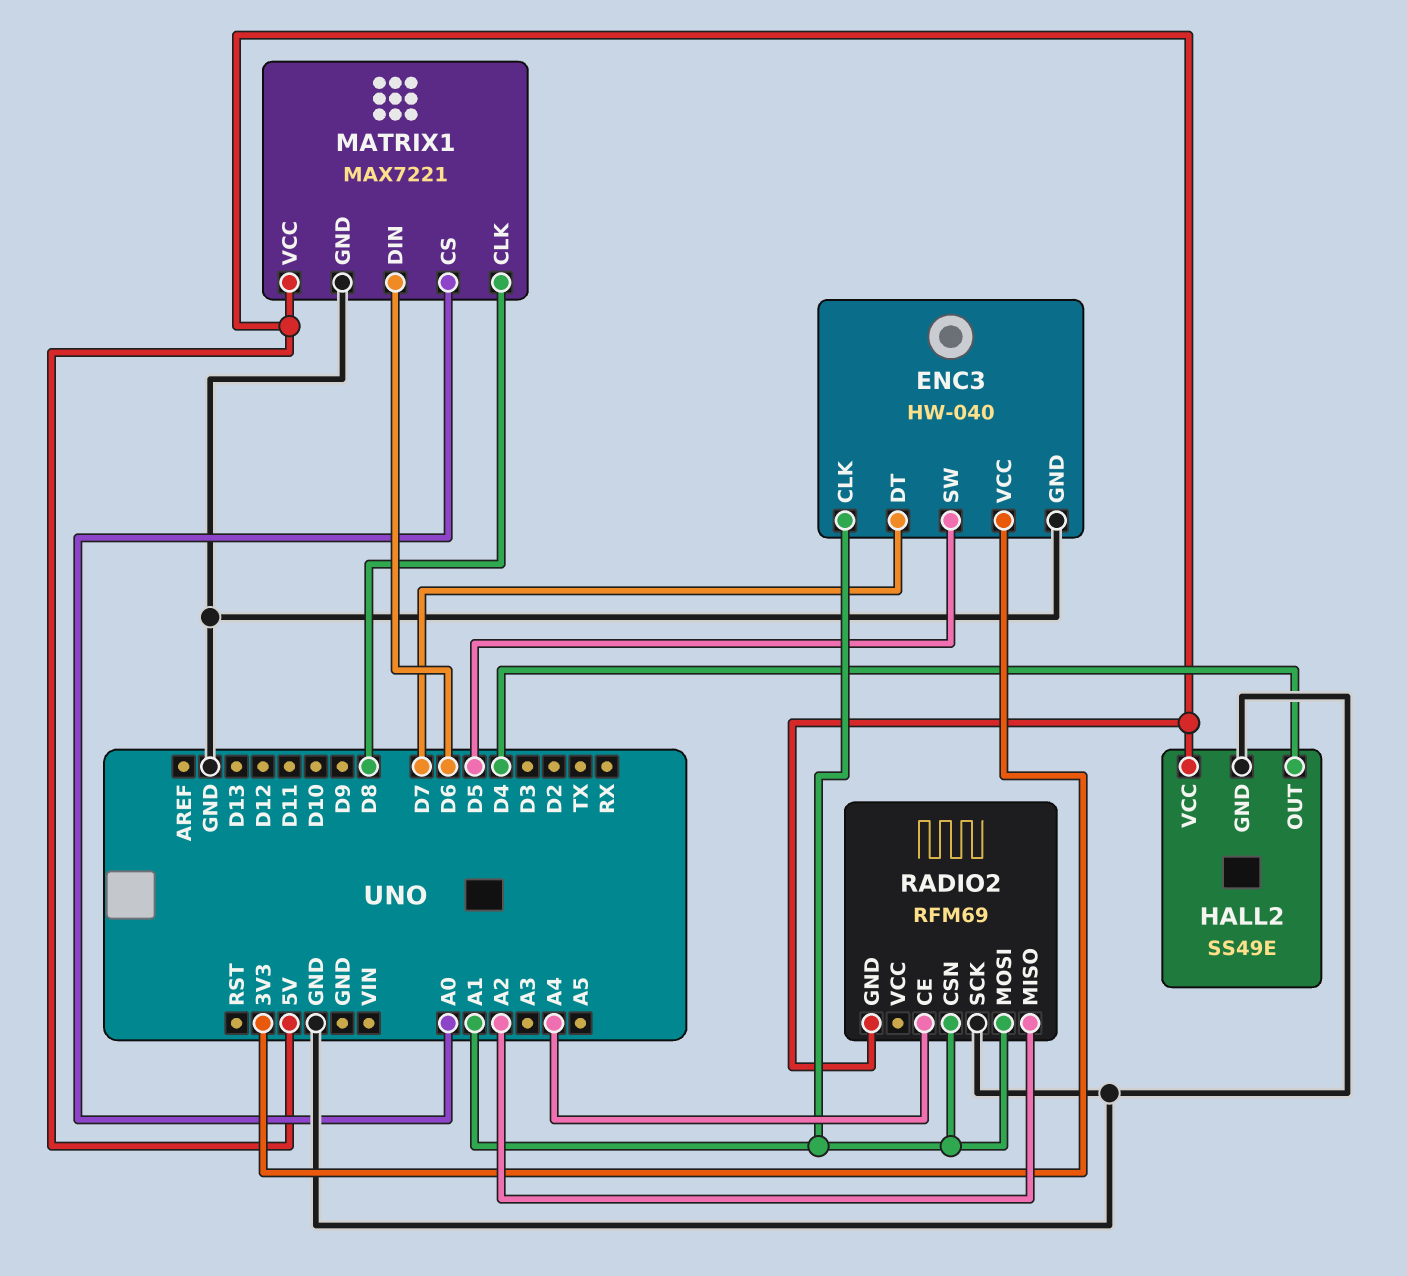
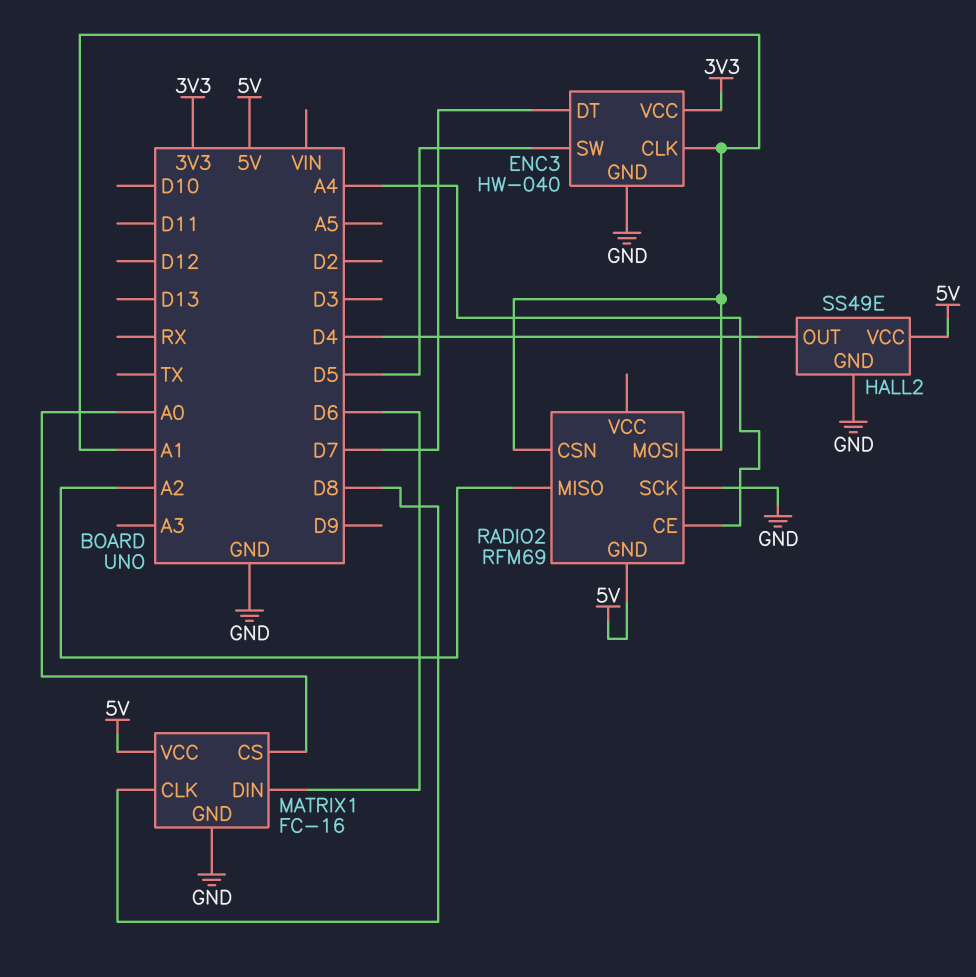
MATRIX1: MAX7221 -> FC-16

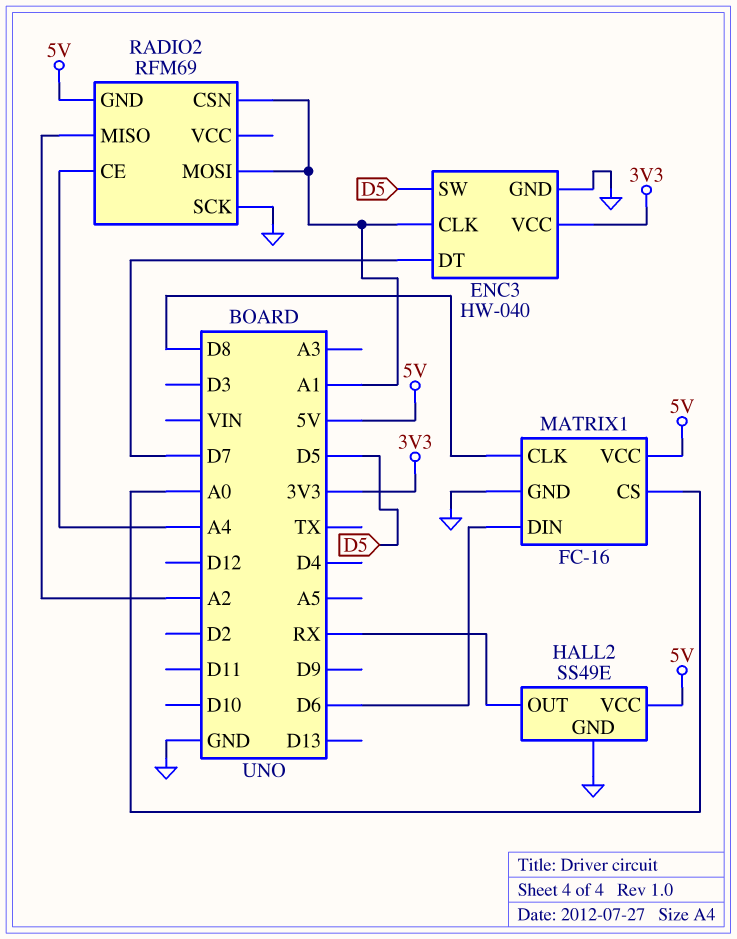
HALL2 pin OUT: D4 -> RX

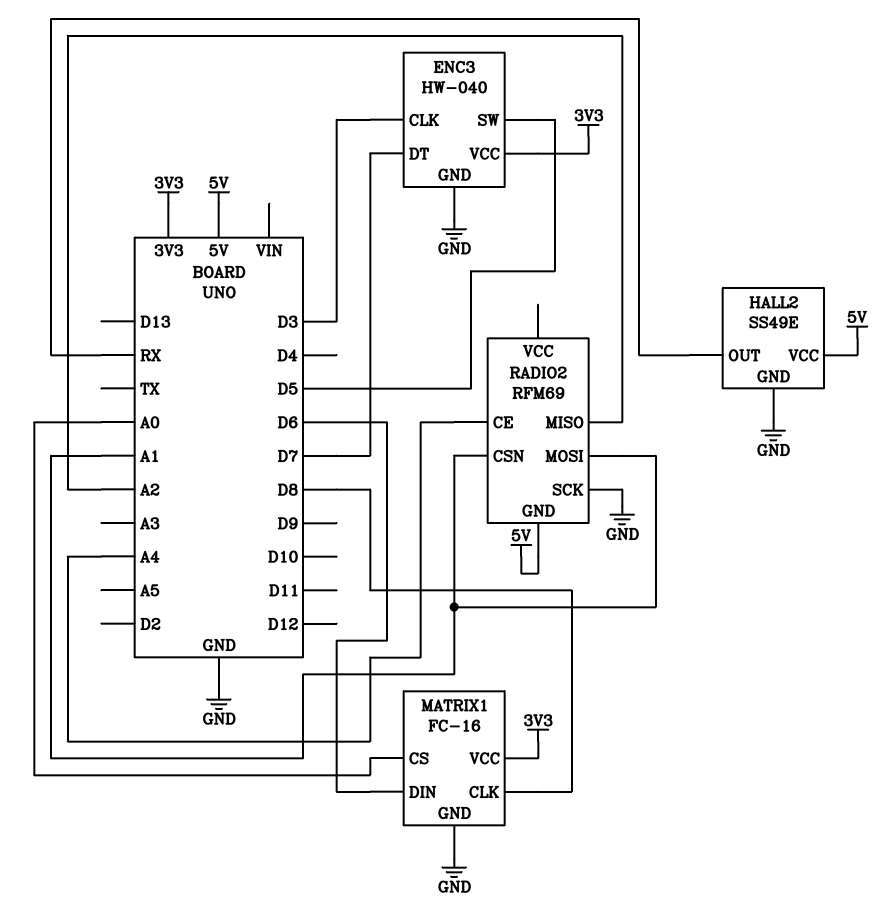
ENC3 pin CLK: A1 -> D3
MATRIX1 pin VCC: 5V -> 3V3

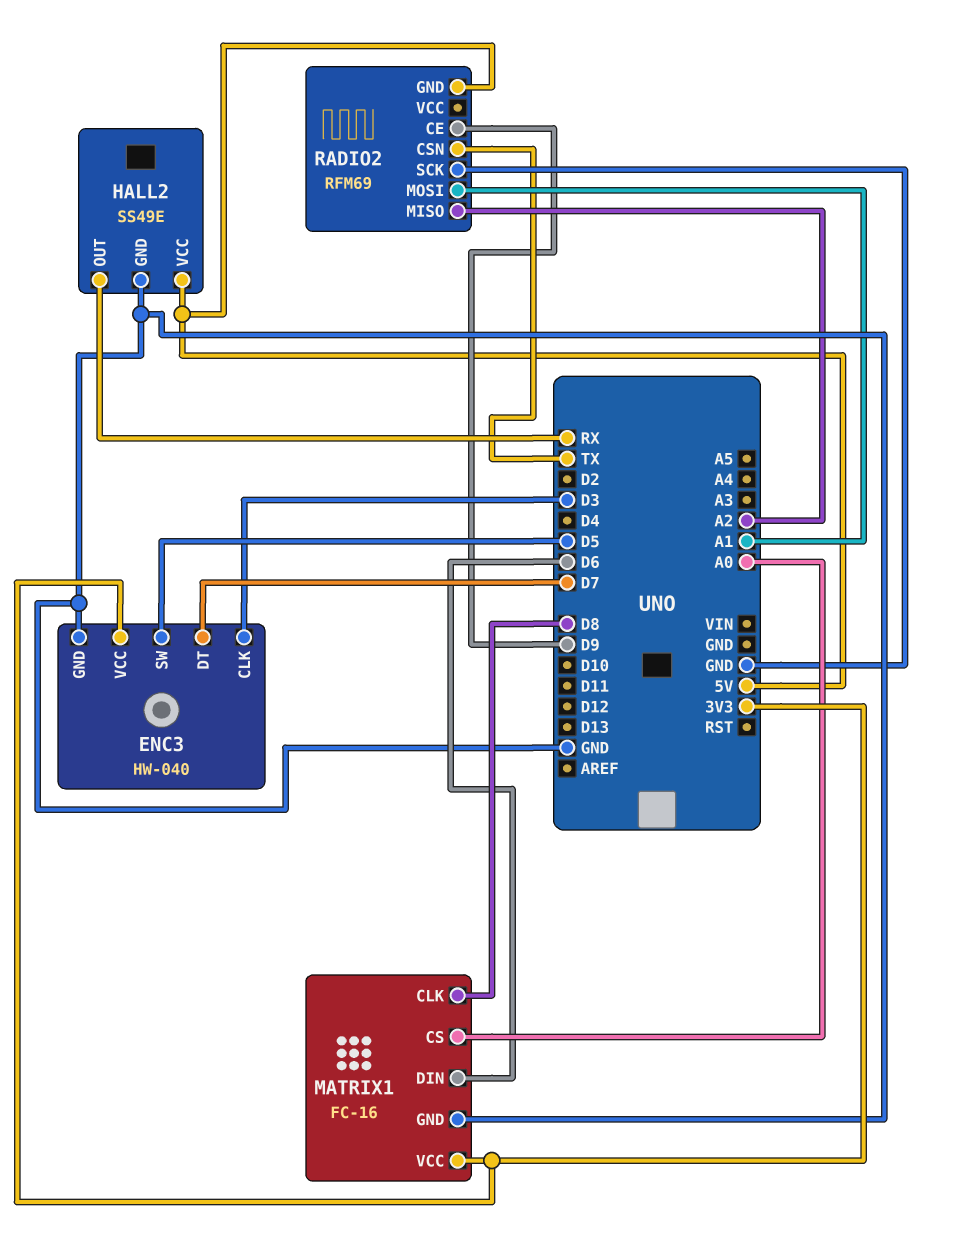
RADIO2 pin CE: A4 -> D9
RADIO2 pin CSN: A1 -> TX

